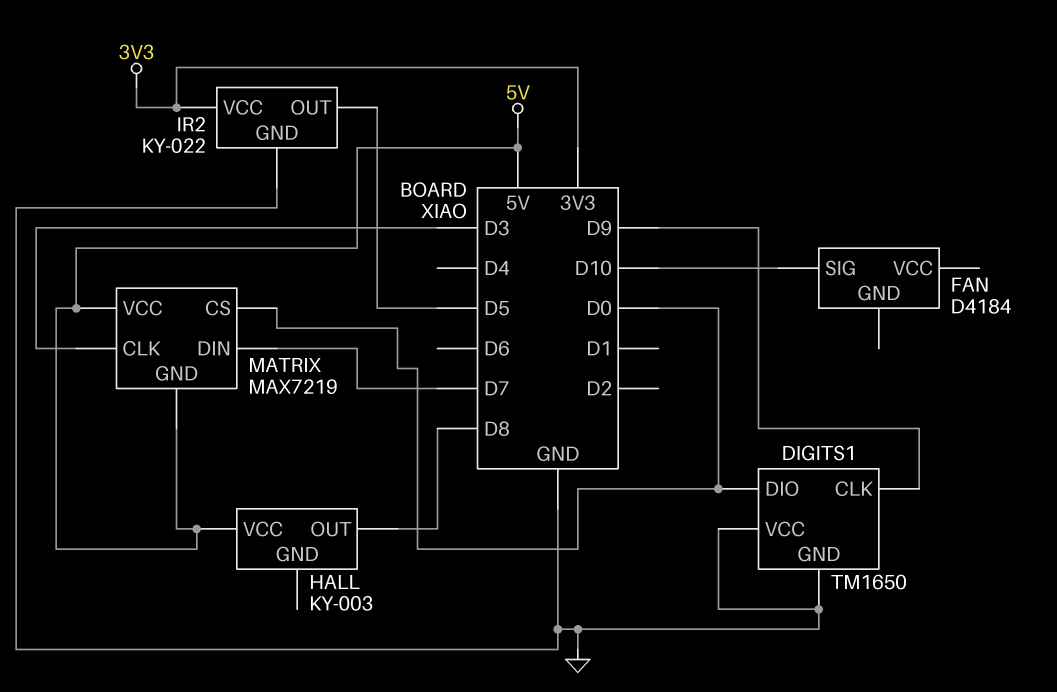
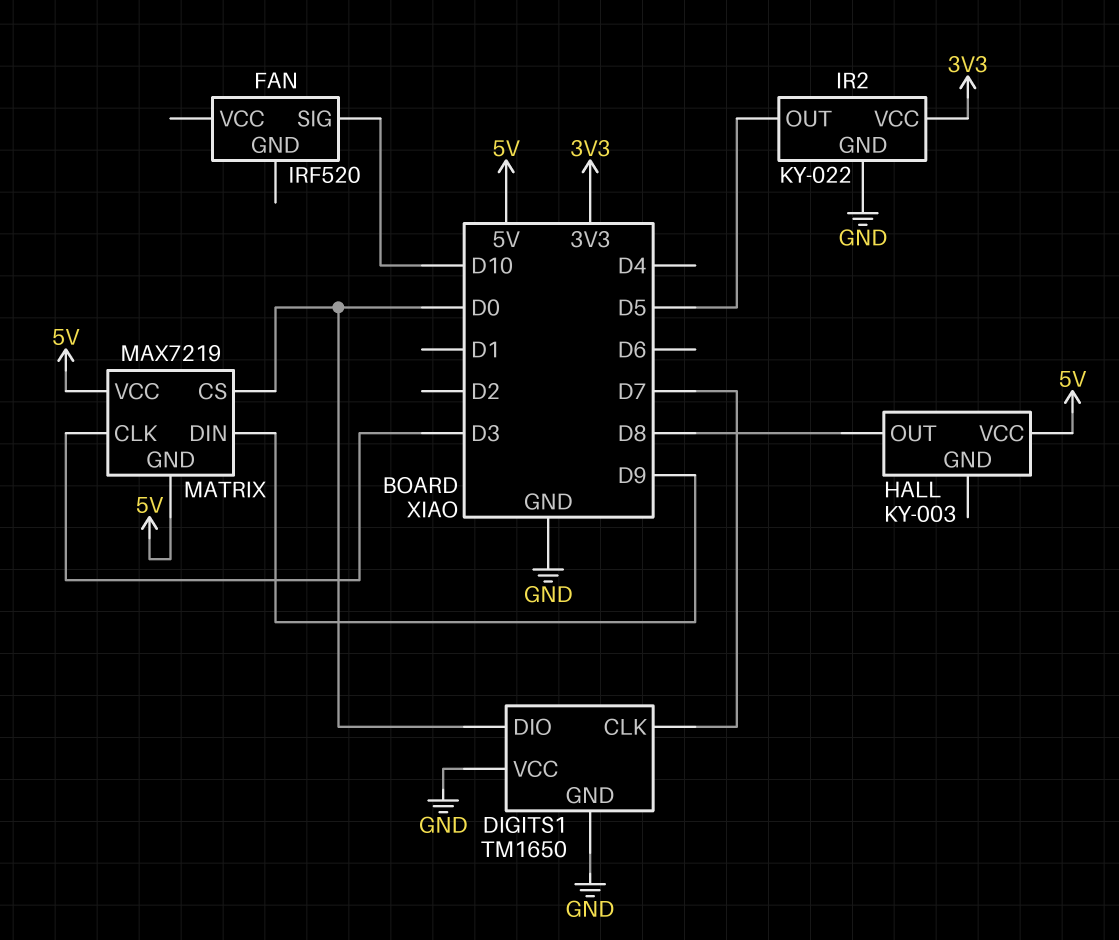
DIGITS1 pin CLK: D9 -> D7
FAN: D4184 -> IRF520
MATRIX pin DIN: D7 -> D9

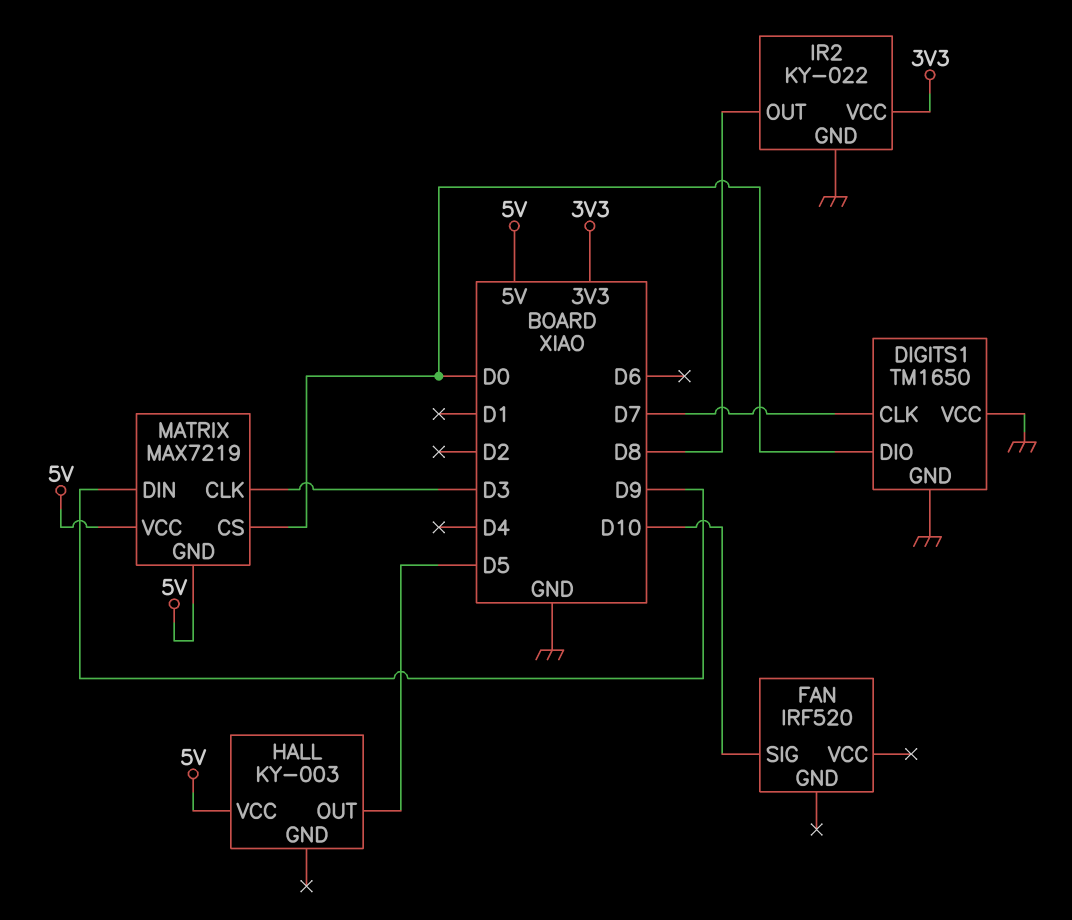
HALL pin OUT: D8 -> D5
IR2 pin OUT: D5 -> D8

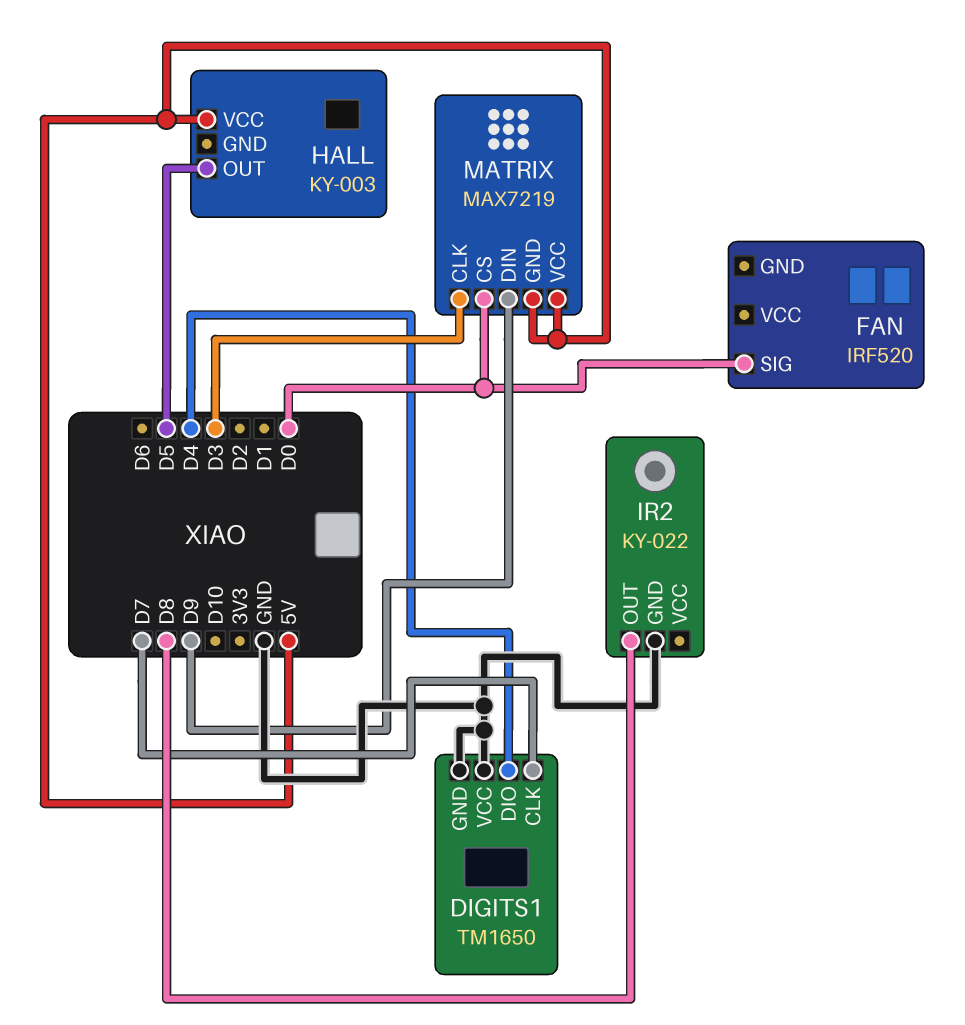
DIGITS1 pin DIO: D0 -> D4
FAN pin SIG: D10 -> D0
IR2 pin VCC: 3V3 -> none

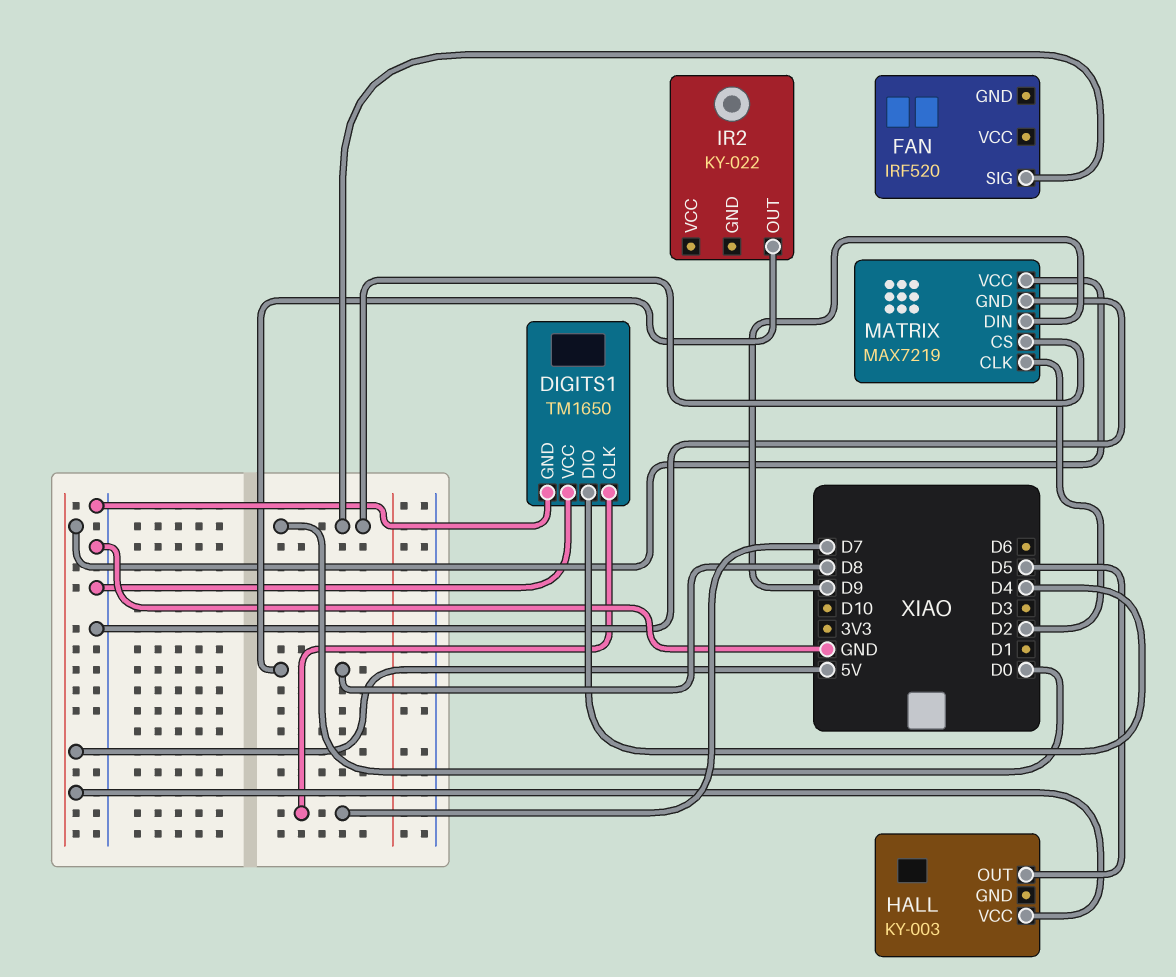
IR2 pin GND: GND -> none
MATRIX pin CLK: D3 -> D2
MATRIX pin GND: 5V -> GND

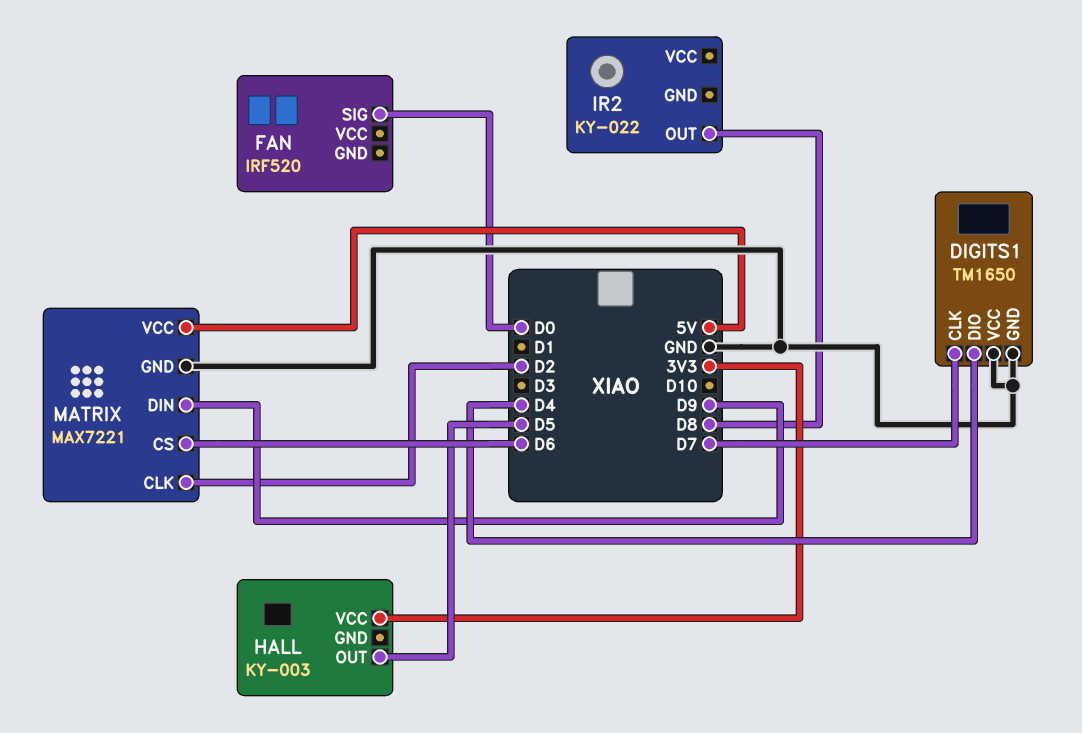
HALL pin VCC: 5V -> 3V3
MATRIX: MAX7219 -> MAX7221
MATRIX pin CS: D0 -> D6

